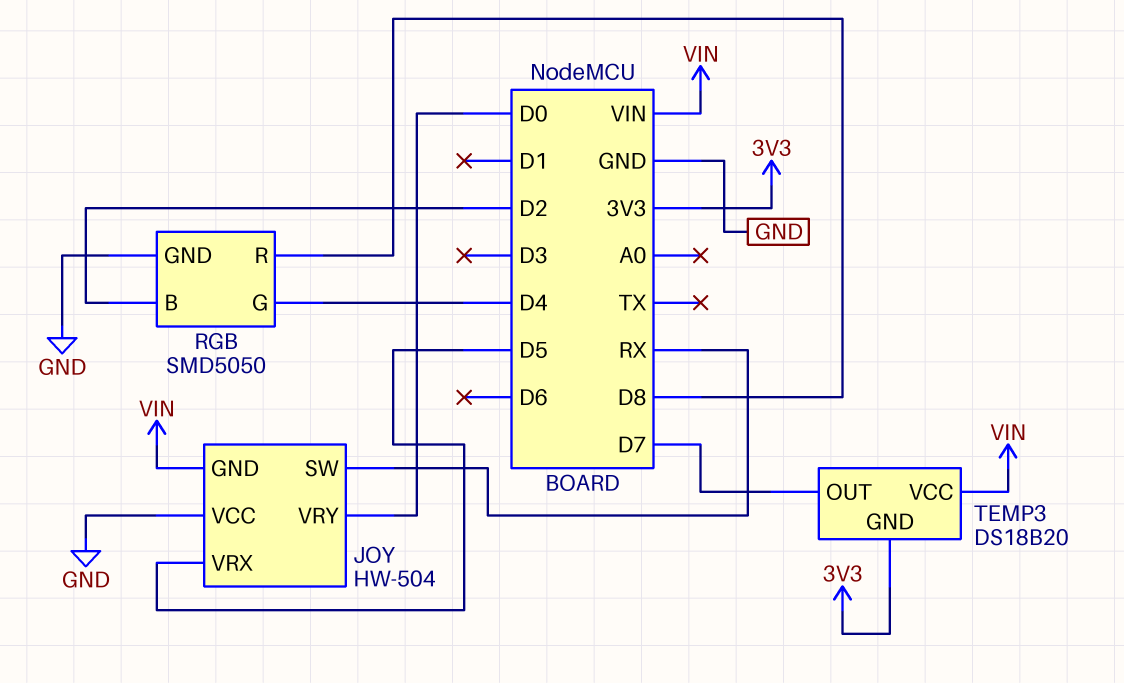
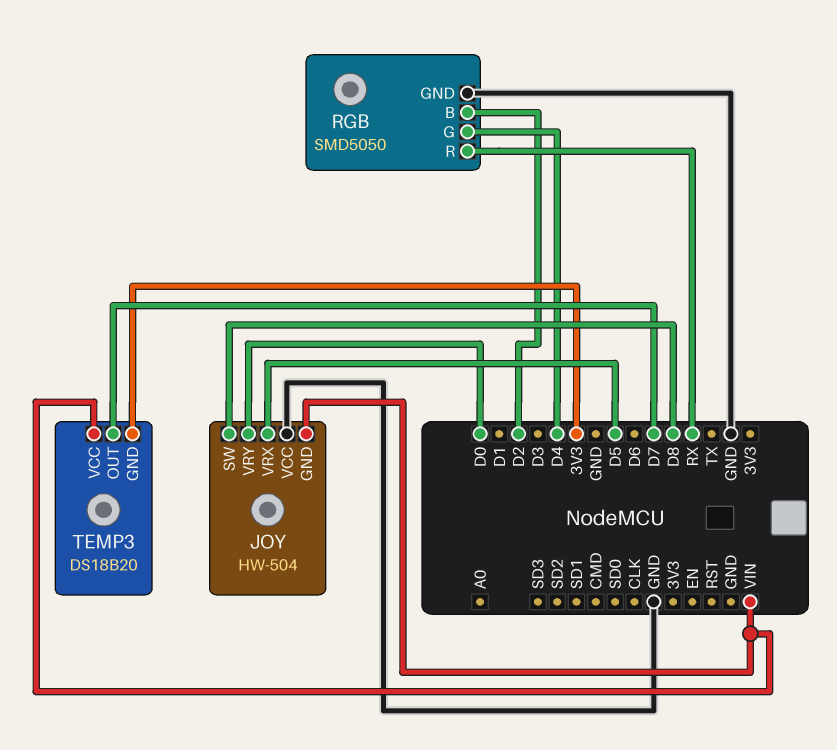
JOY pin SW: RX -> D8
RGB pin R: D8 -> RX

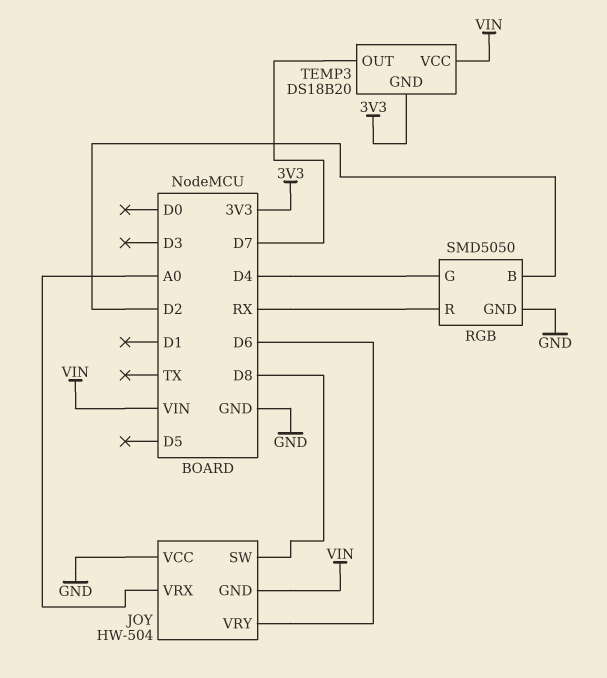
JOY pin VRX: D5 -> A0
JOY pin VRY: D0 -> D6

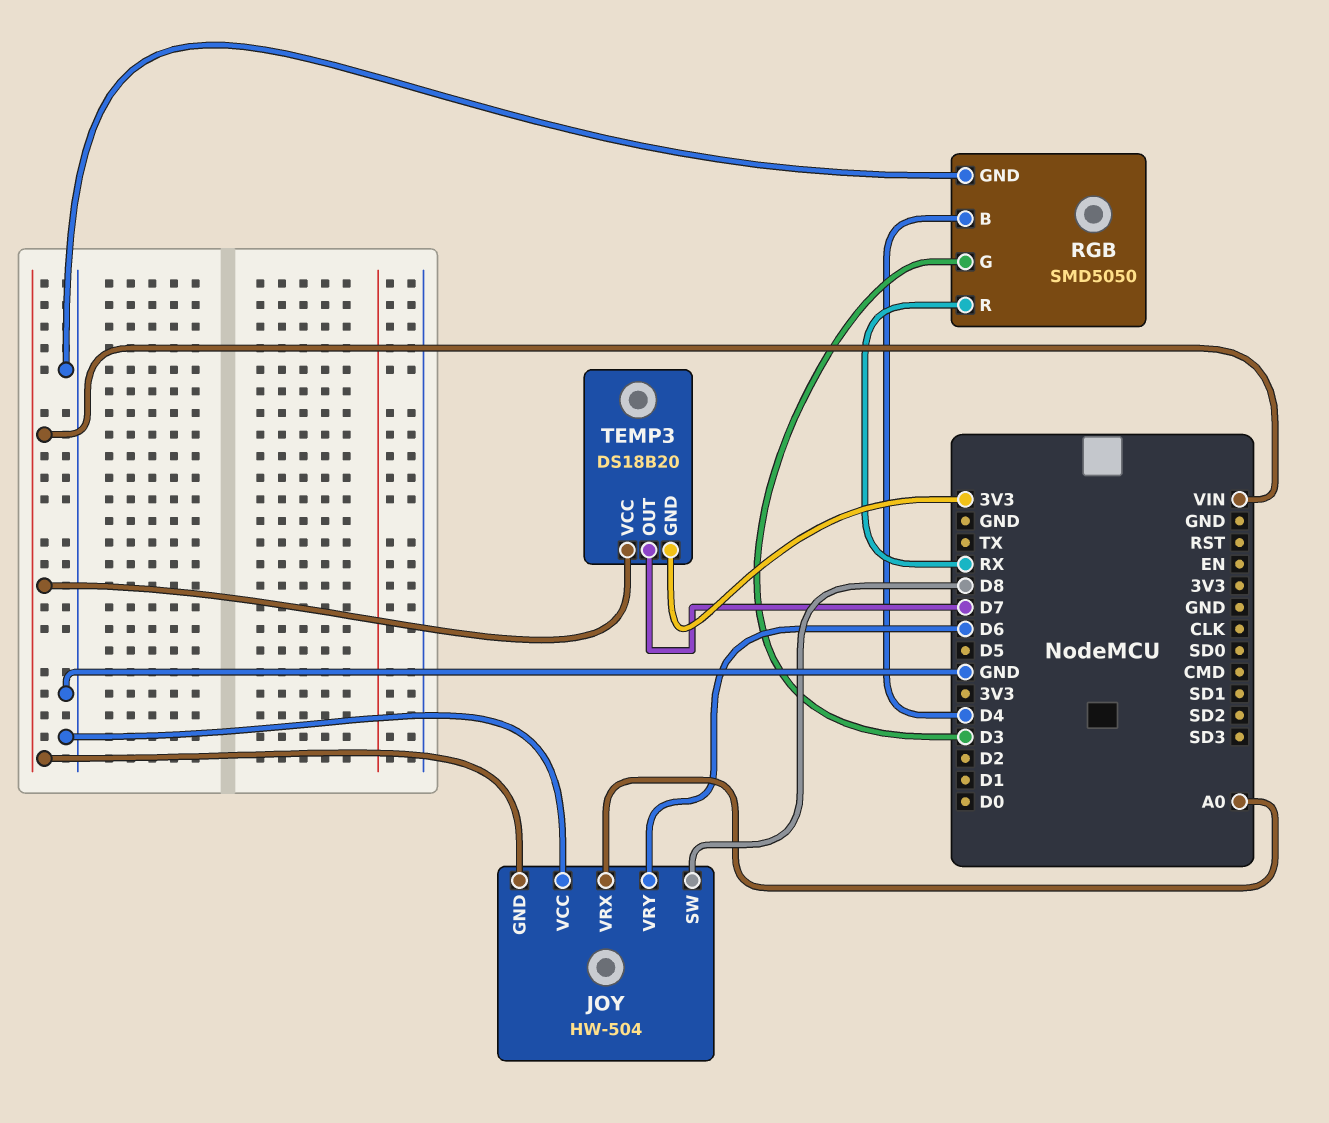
RGB pin B: D2 -> D4
RGB pin G: D4 -> D3

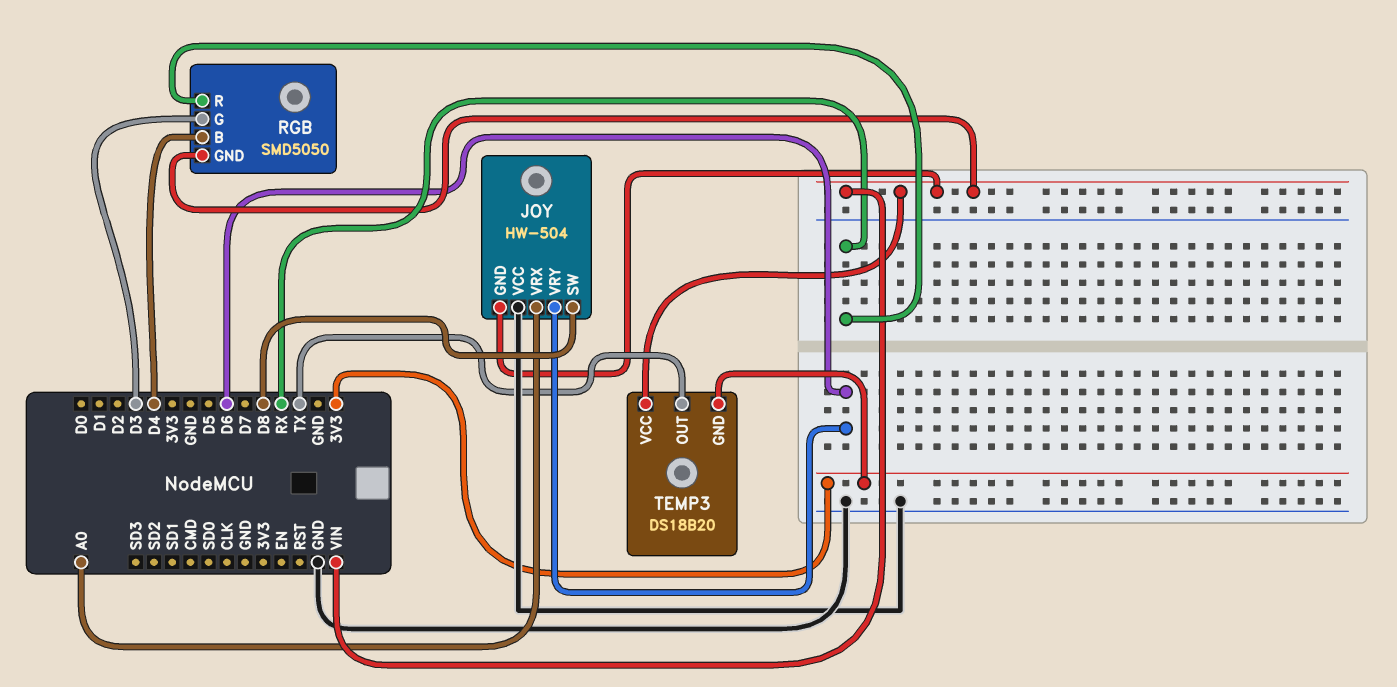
RGB pin GND: GND -> VIN
TEMP3 pin OUT: D7 -> TX

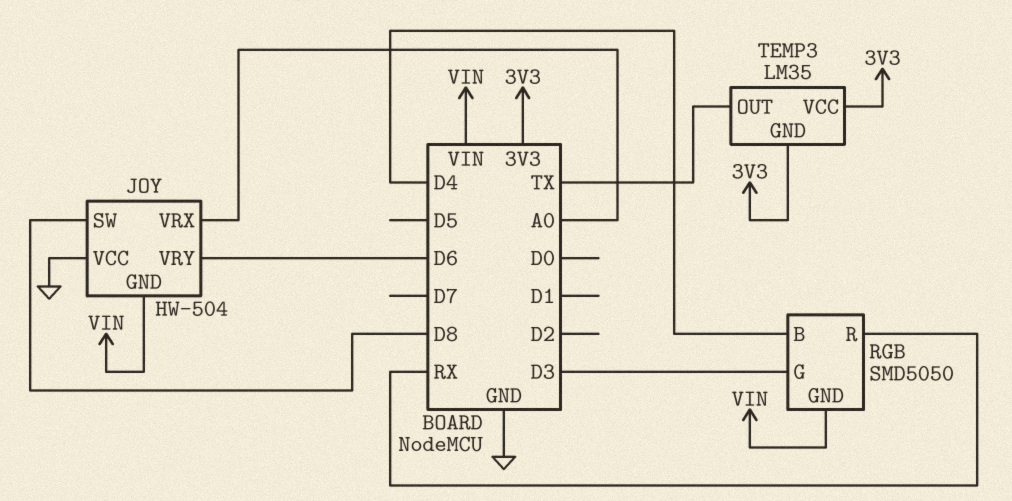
TEMP3: DS18B20 -> LM35
TEMP3 pin VCC: VIN -> 3V3

